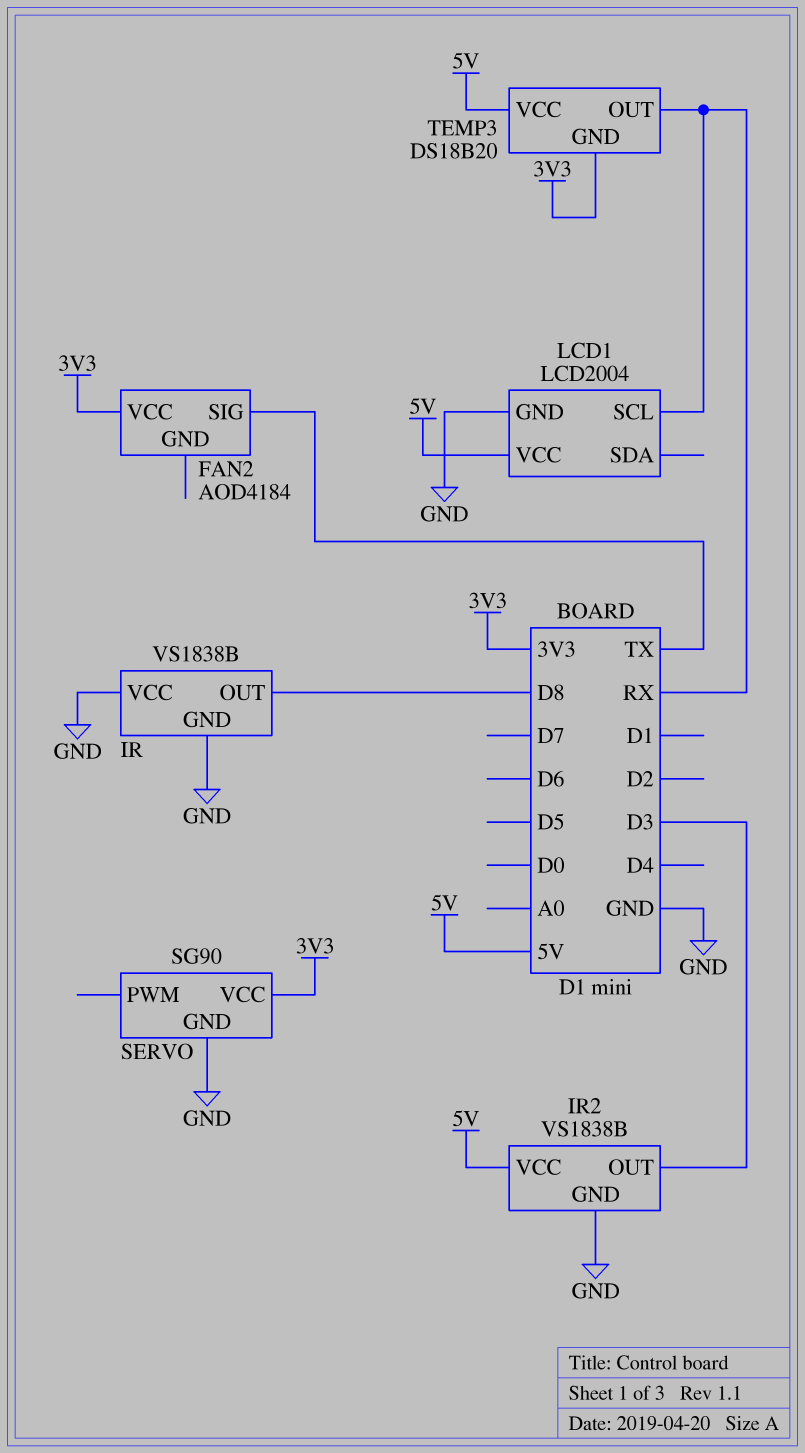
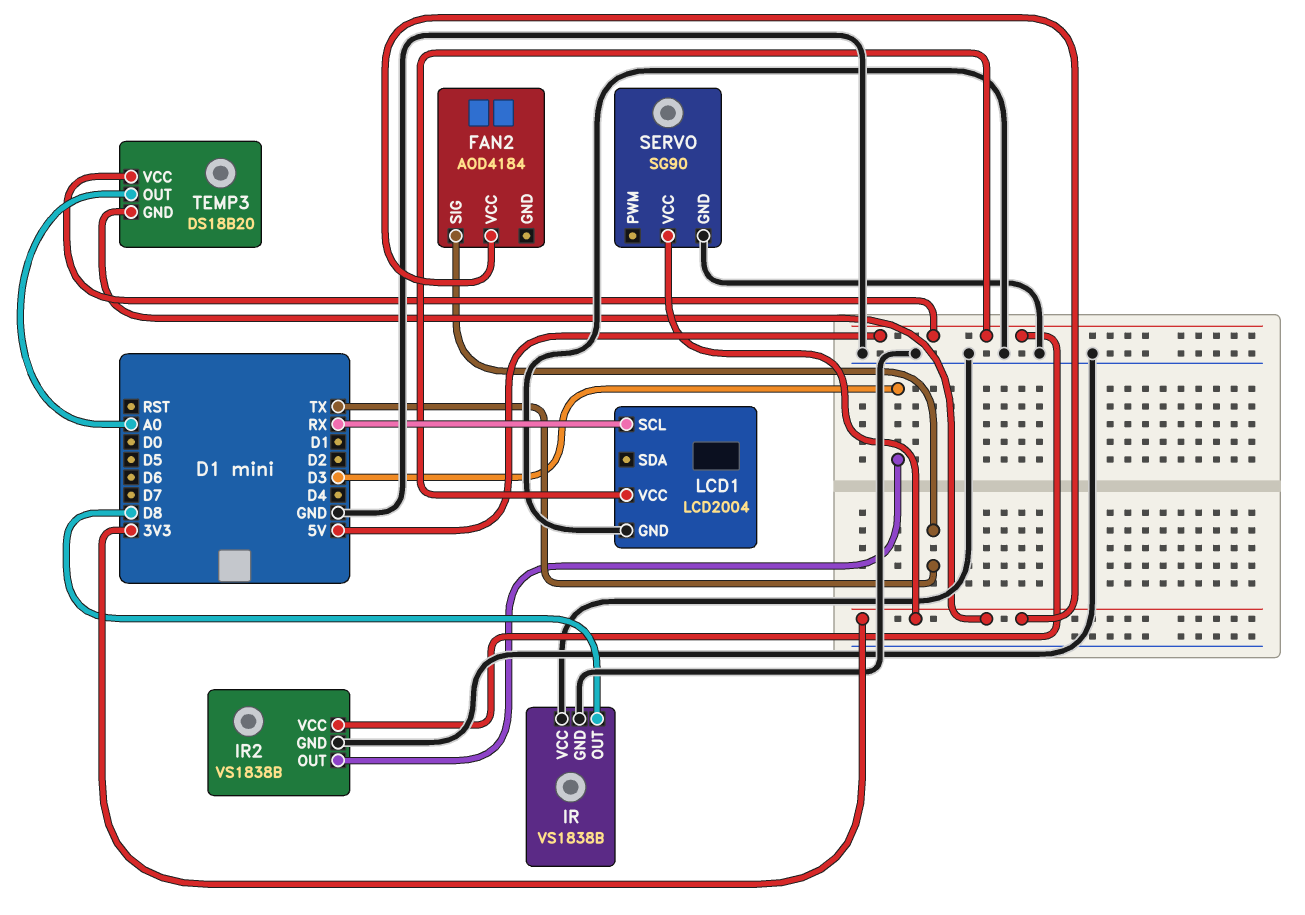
TEMP3 pin OUT: RX -> A0

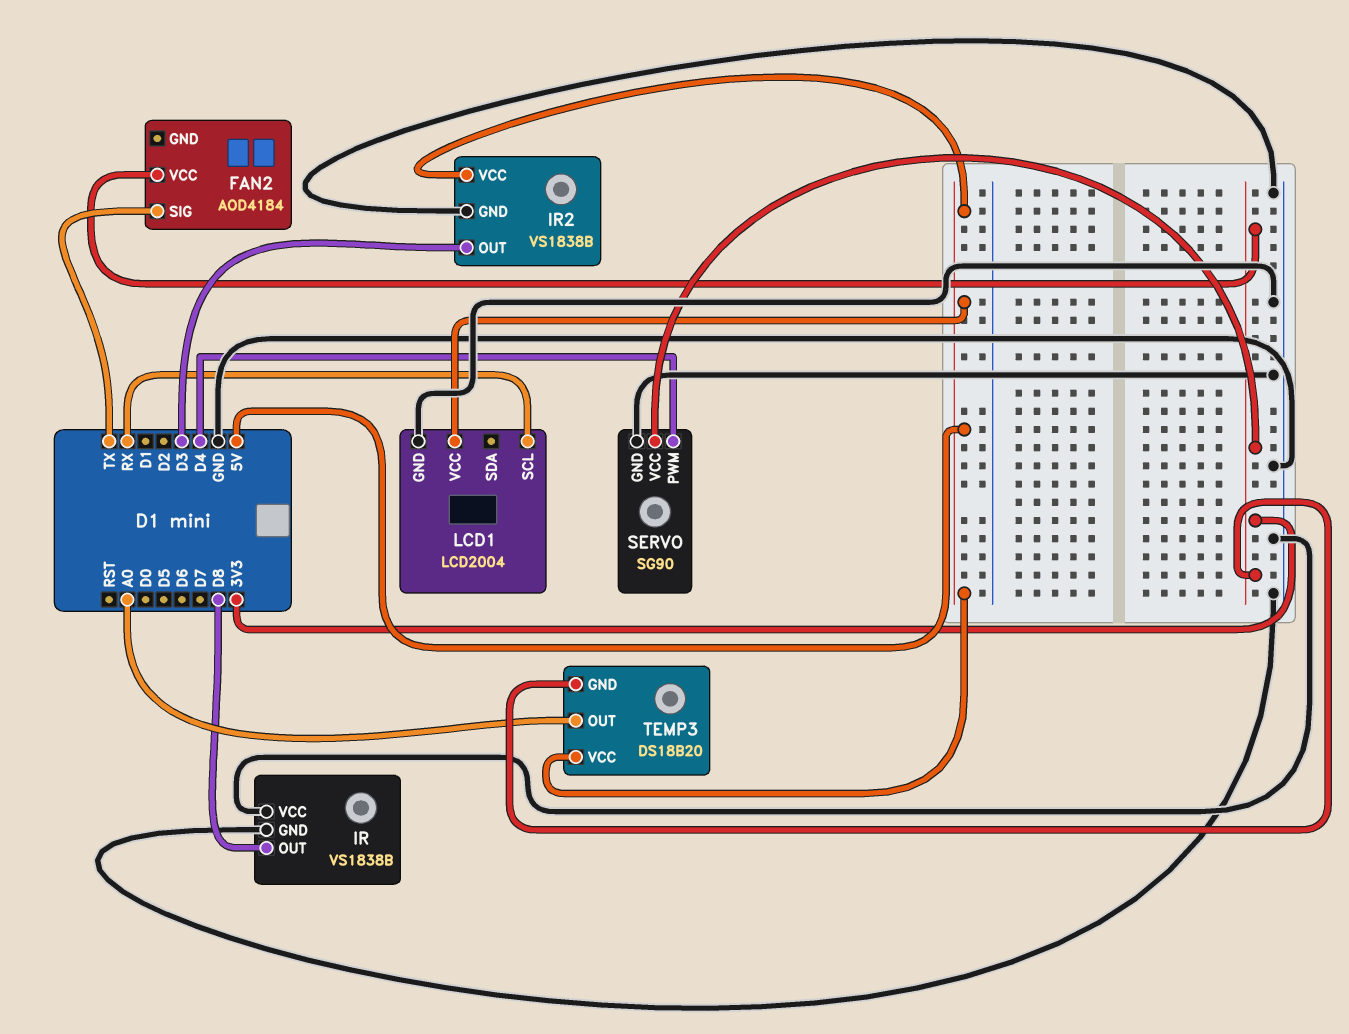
SERVO pin PWM: none -> D4

